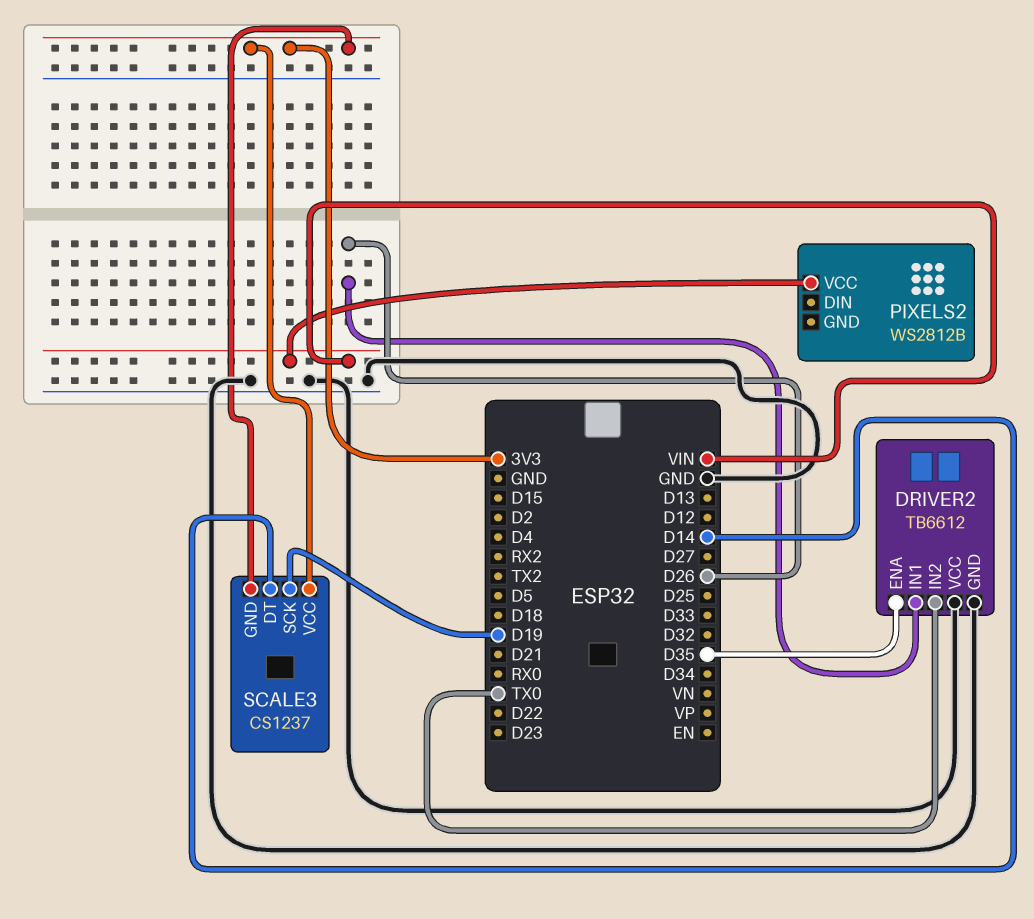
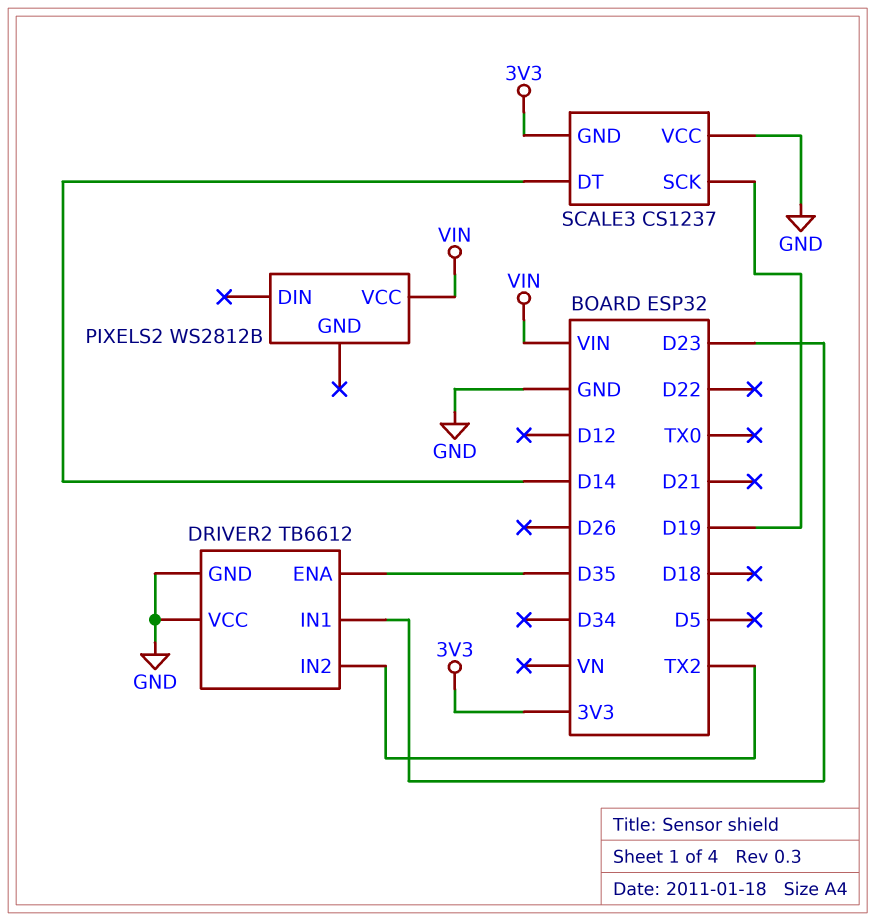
DRIVER2 pin IN1: D26 -> D23
DRIVER2 pin IN2: TX0 -> TX2
SCALE3 pin VCC: 3V3 -> GND

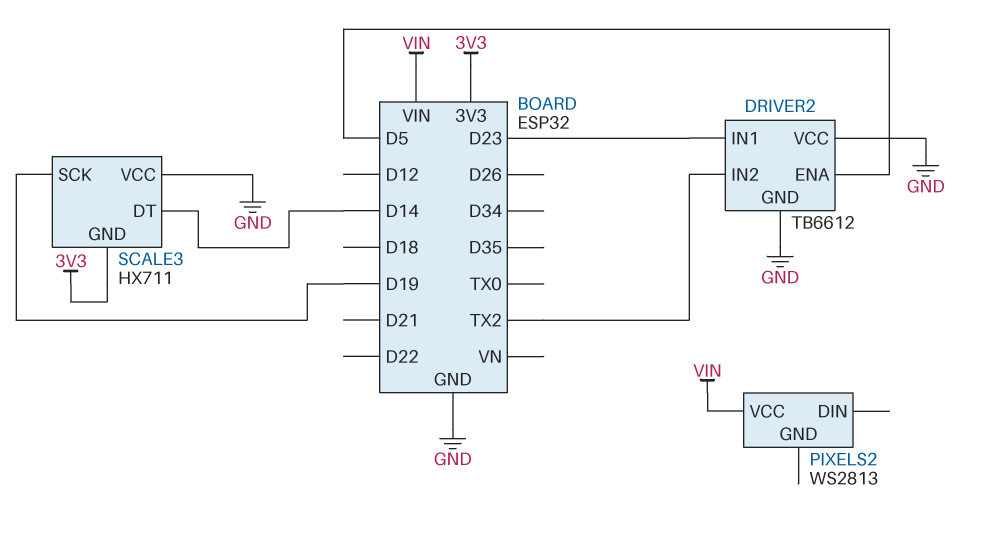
DRIVER2 pin ENA: D35 -> D5
PIXELS2: WS2812B -> WS2813
SCALE3: CS1237 -> HX711

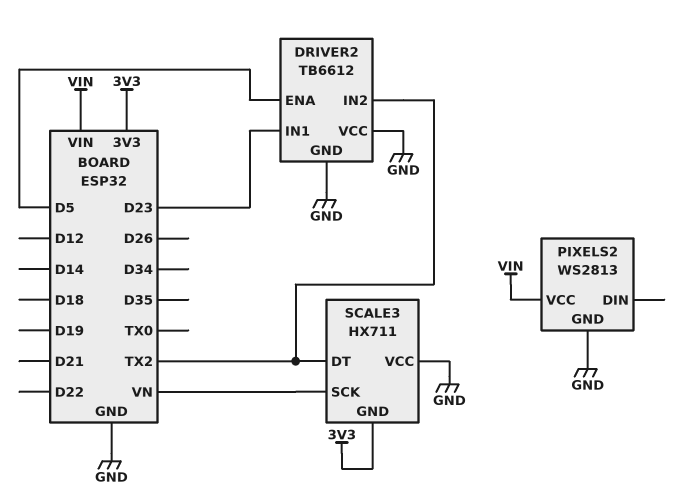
PIXELS2 pin GND: none -> GND
SCALE3 pin DT: D14 -> TX2
SCALE3 pin SCK: D19 -> VN

